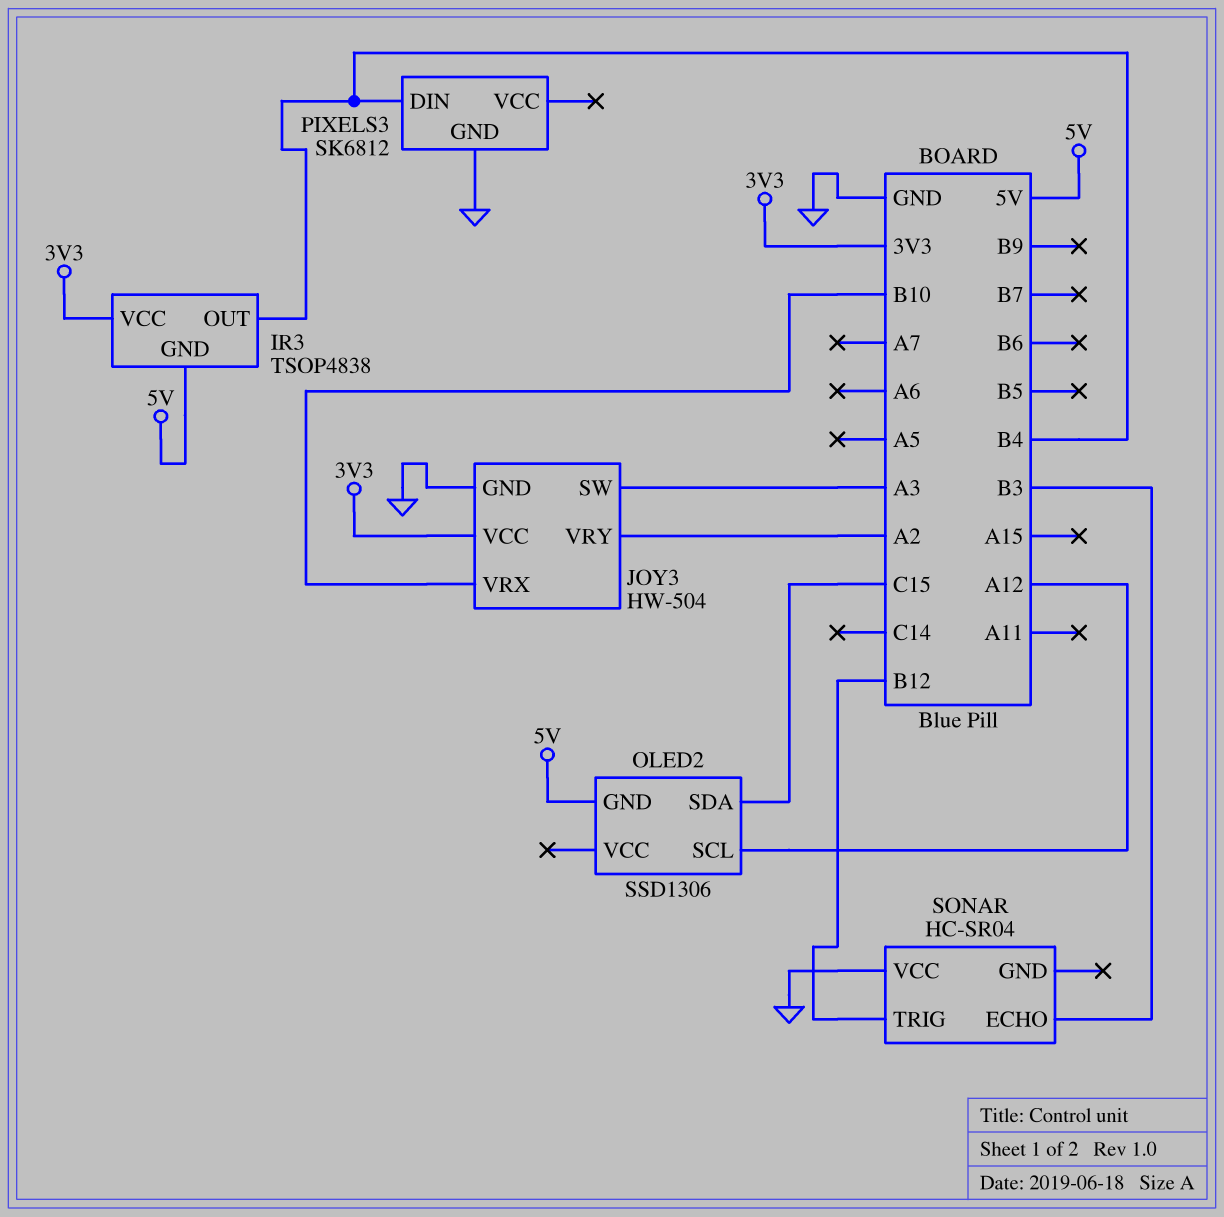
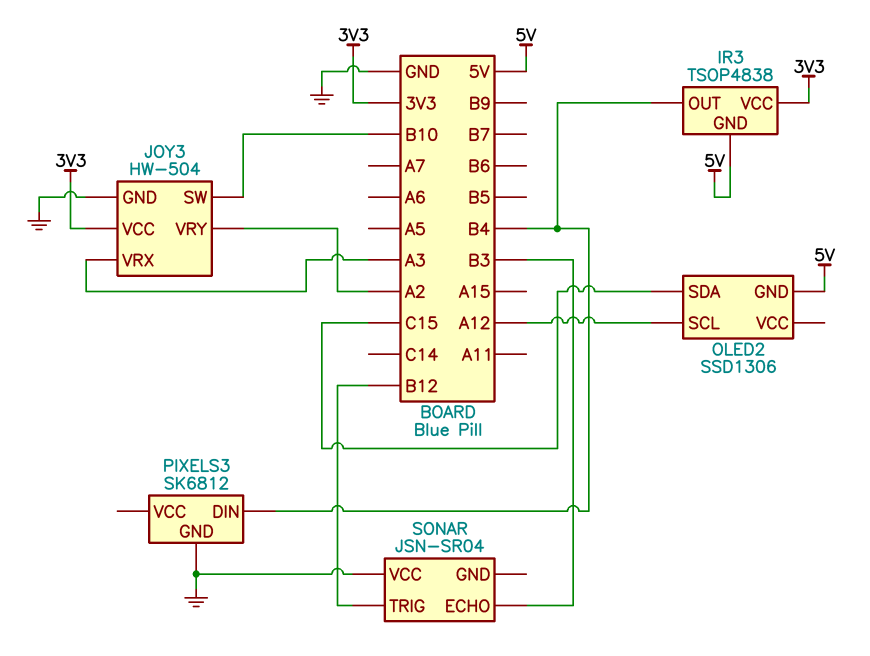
JOY3 pin SW: A3 -> B10
JOY3 pin VRX: B10 -> A3
SONAR: HC-SR04 -> JSN-SR04

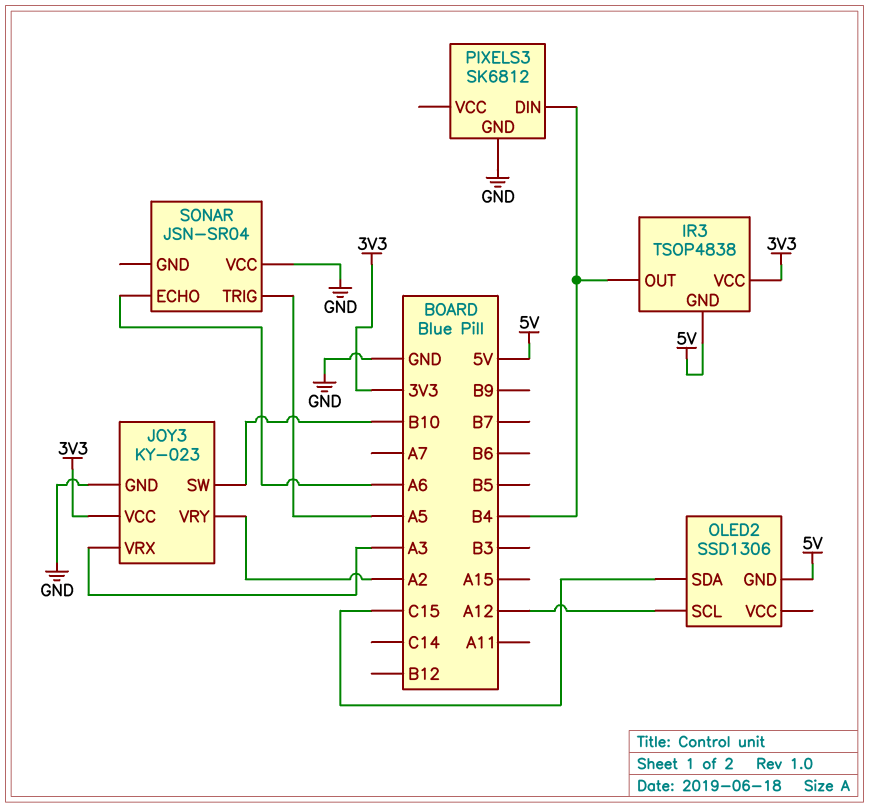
JOY3: HW-504 -> KY-023
SONAR pin ECHO: B3 -> A6
SONAR pin TRIG: B12 -> A5

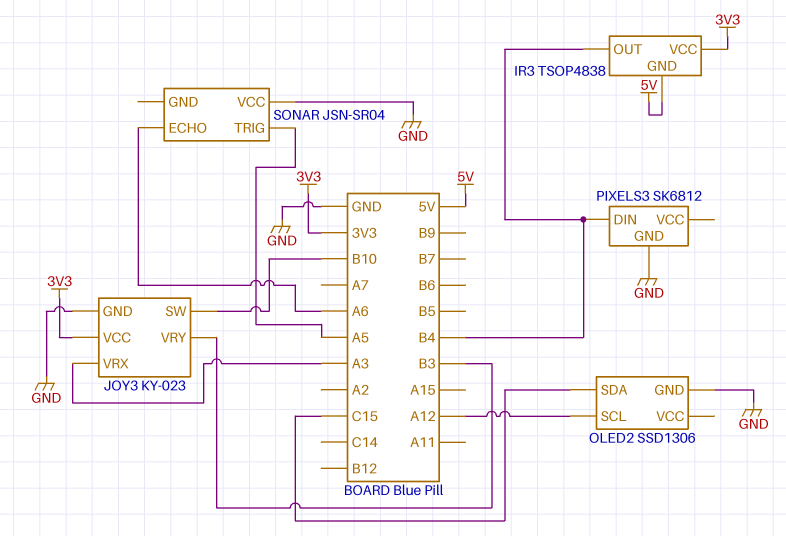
JOY3 pin VRY: A2 -> B3
OLED2 pin GND: 5V -> GND

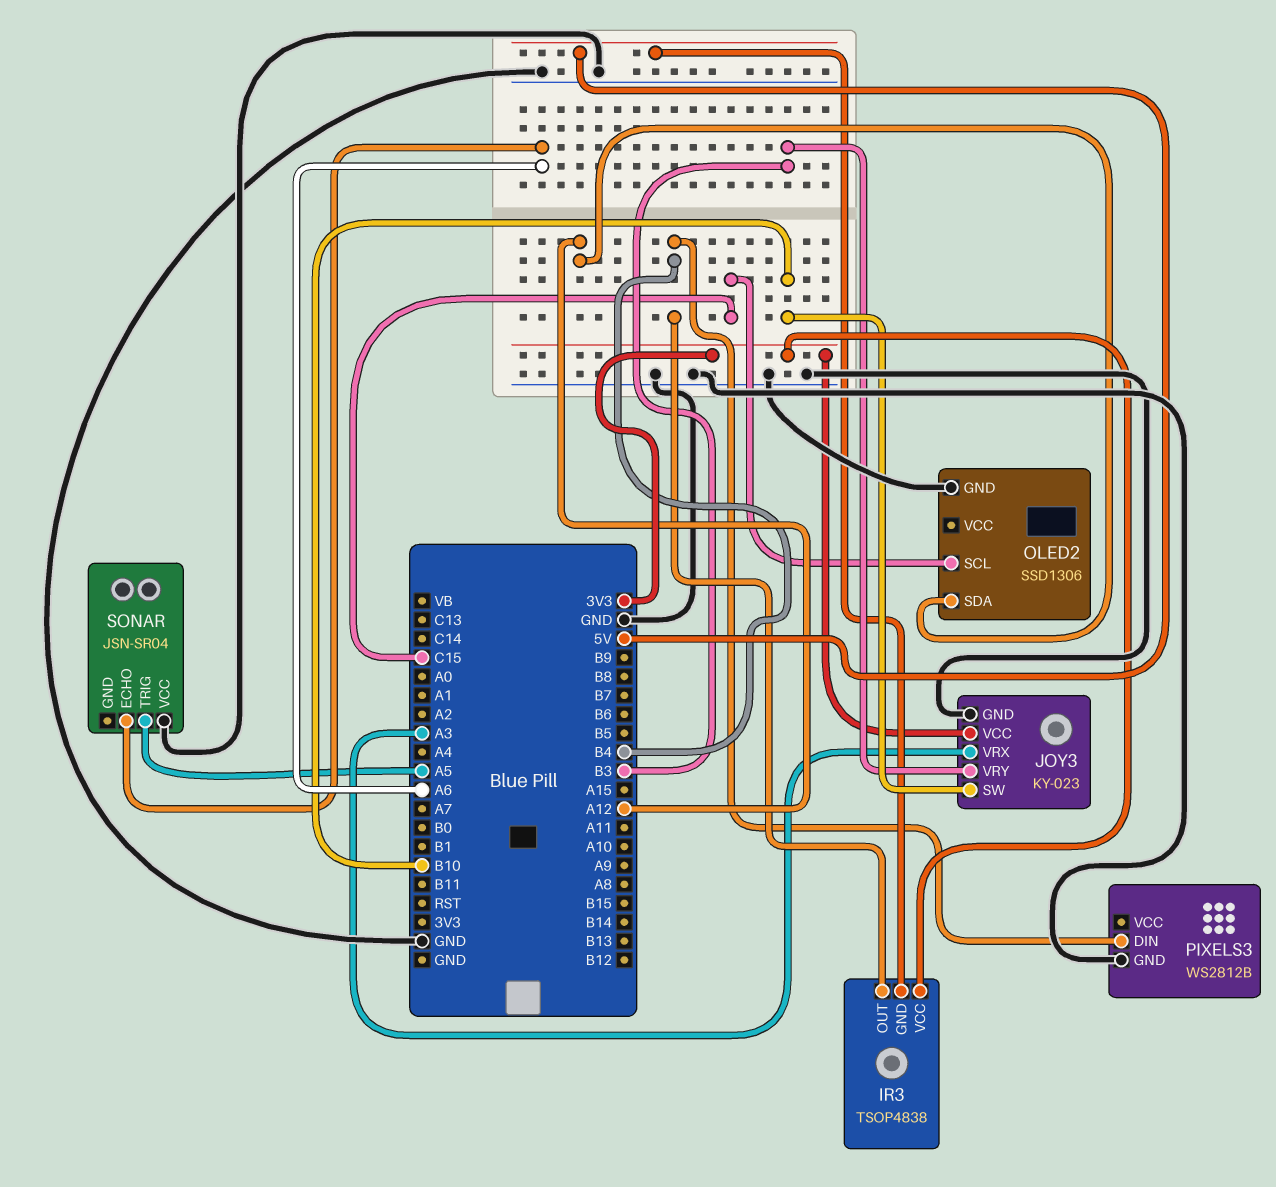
OLED2 pin SCL: A12 -> C15
OLED2 pin SDA: C15 -> A12
PIXELS3: SK6812 -> WS2812B

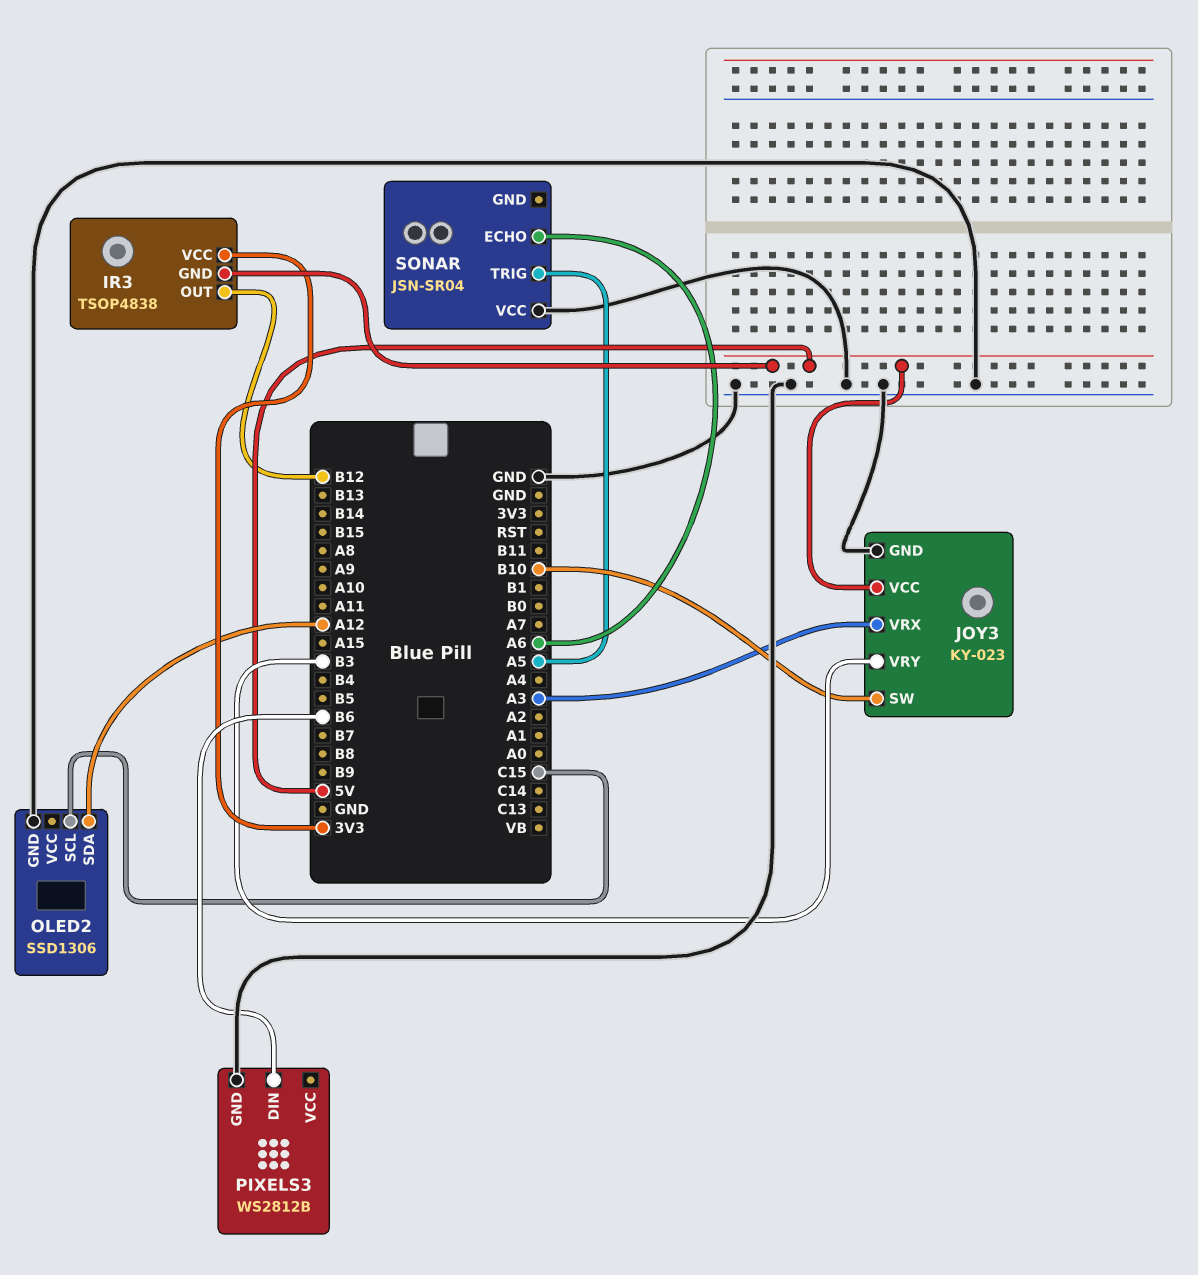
IR3 pin OUT: B4 -> B12
JOY3 pin VCC: 3V3 -> 5V
PIXELS3 pin DIN: B4 -> B6

